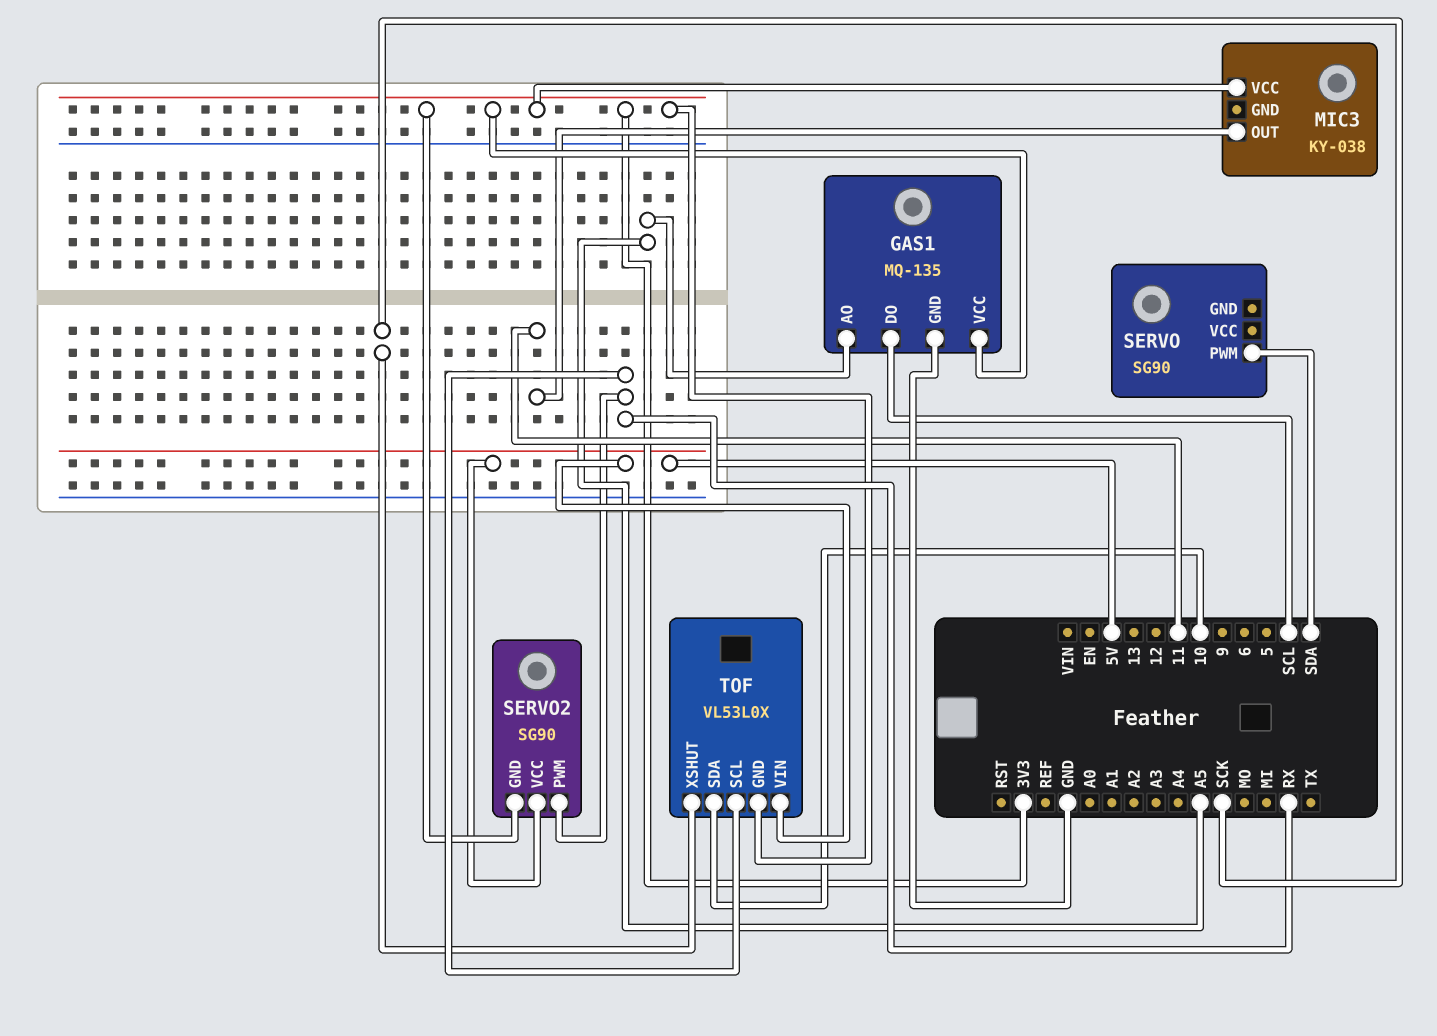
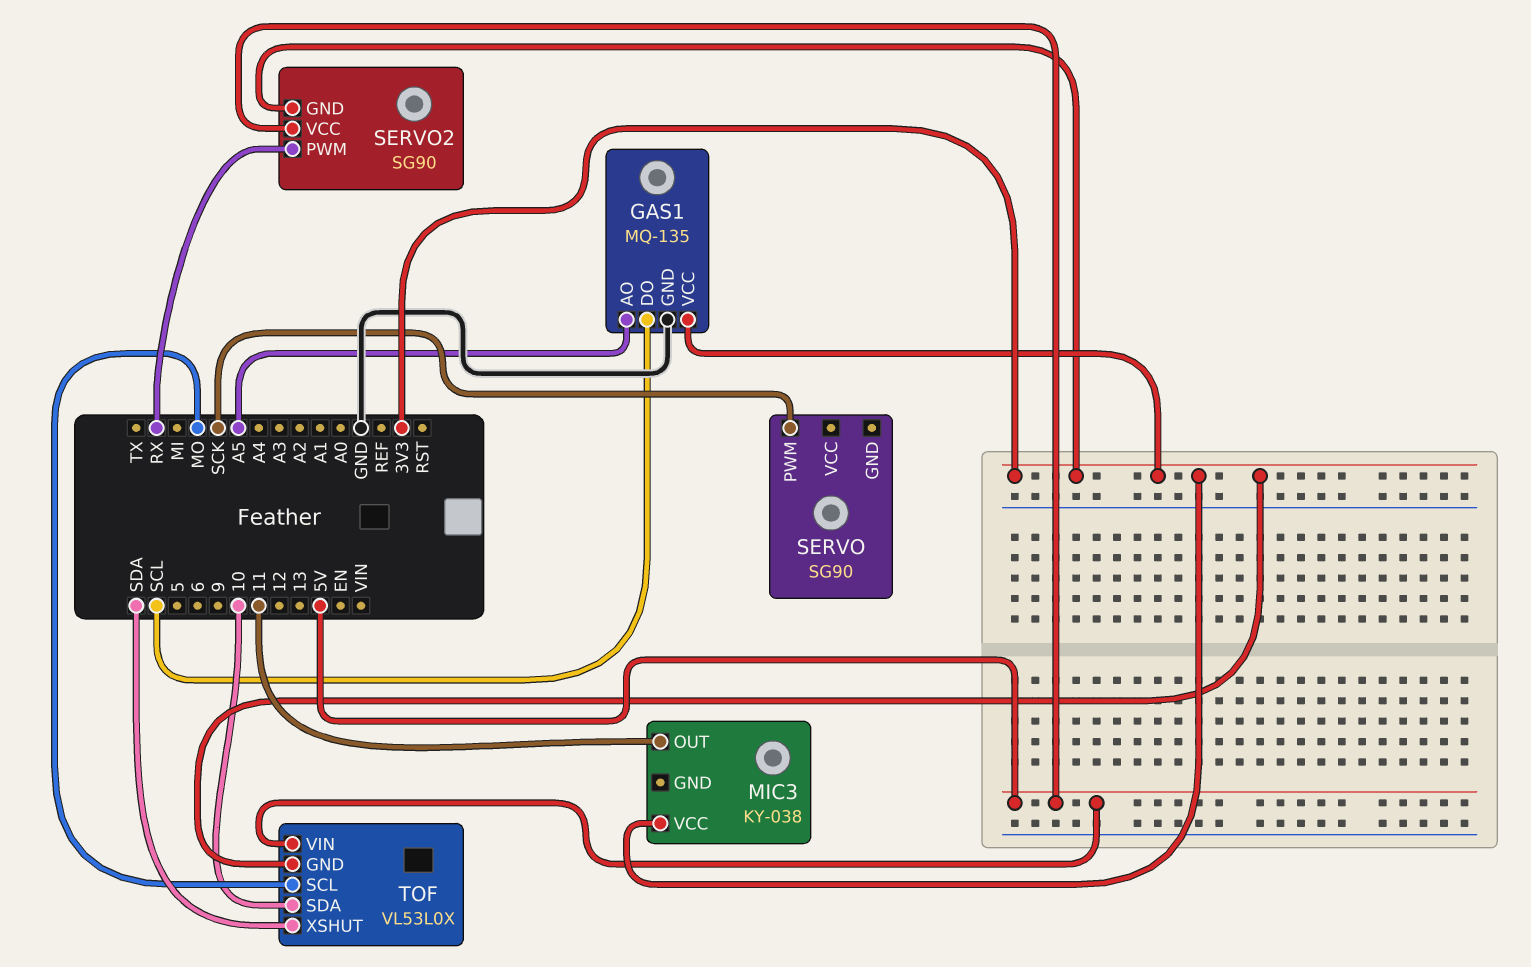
SERVO pin PWM: SDA -> SCK
TOF pin SCL: RX -> MO
TOF pin XSHUT: SCK -> SDA

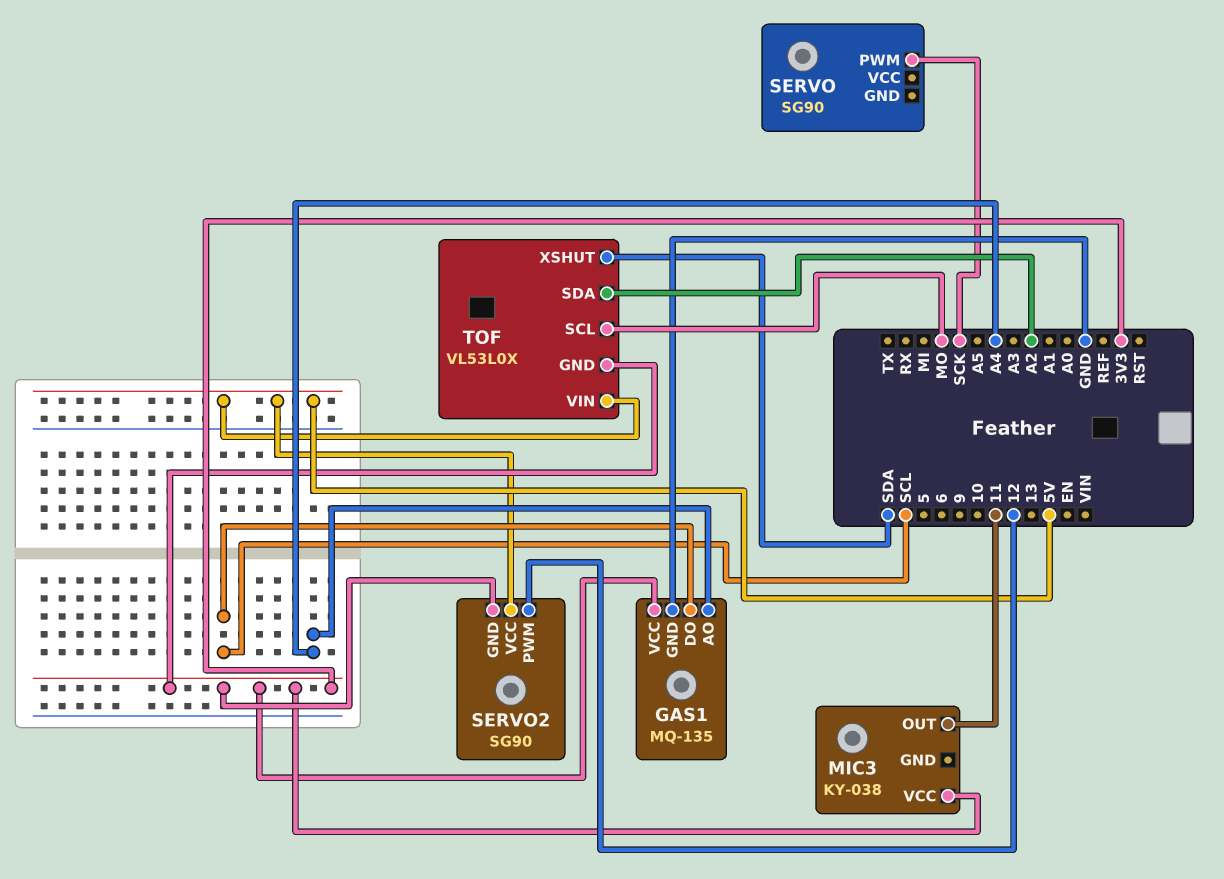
GAS1 pin AO: A5 -> A4
SERVO2 pin PWM: RX -> 12
TOF pin SDA: 10 -> A2

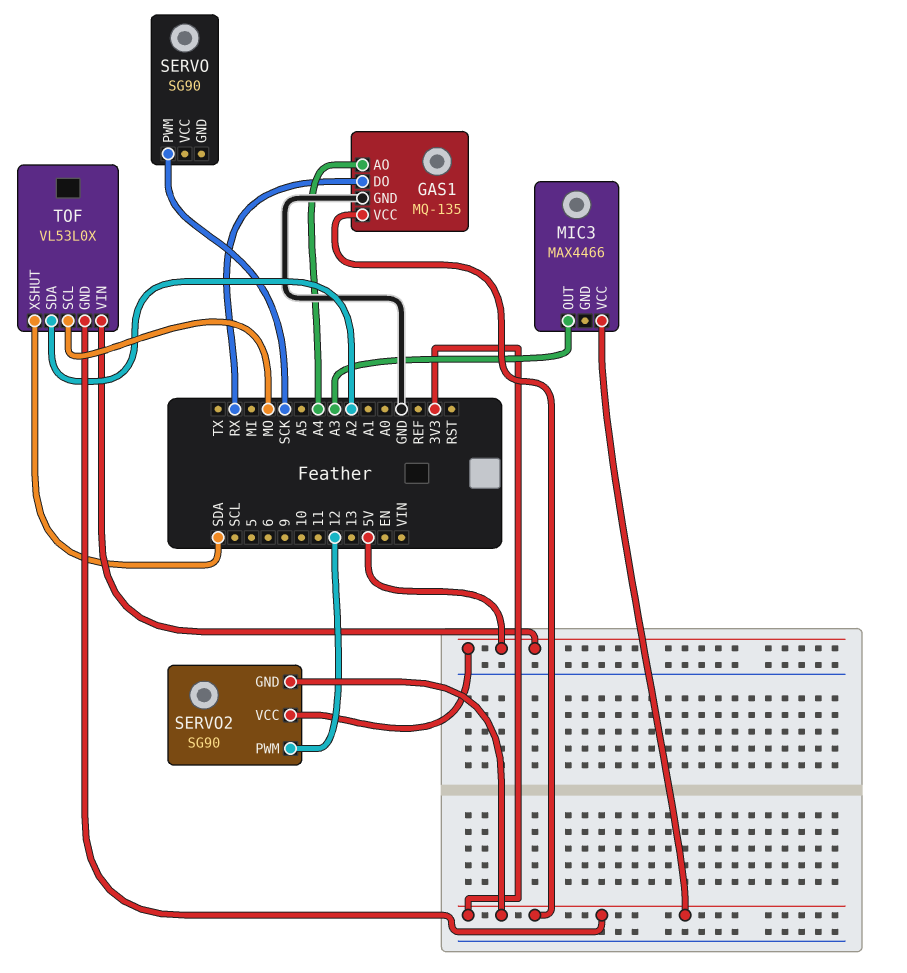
GAS1 pin DO: SCL -> RX
MIC3: KY-038 -> MAX4466
MIC3 pin OUT: 11 -> A3

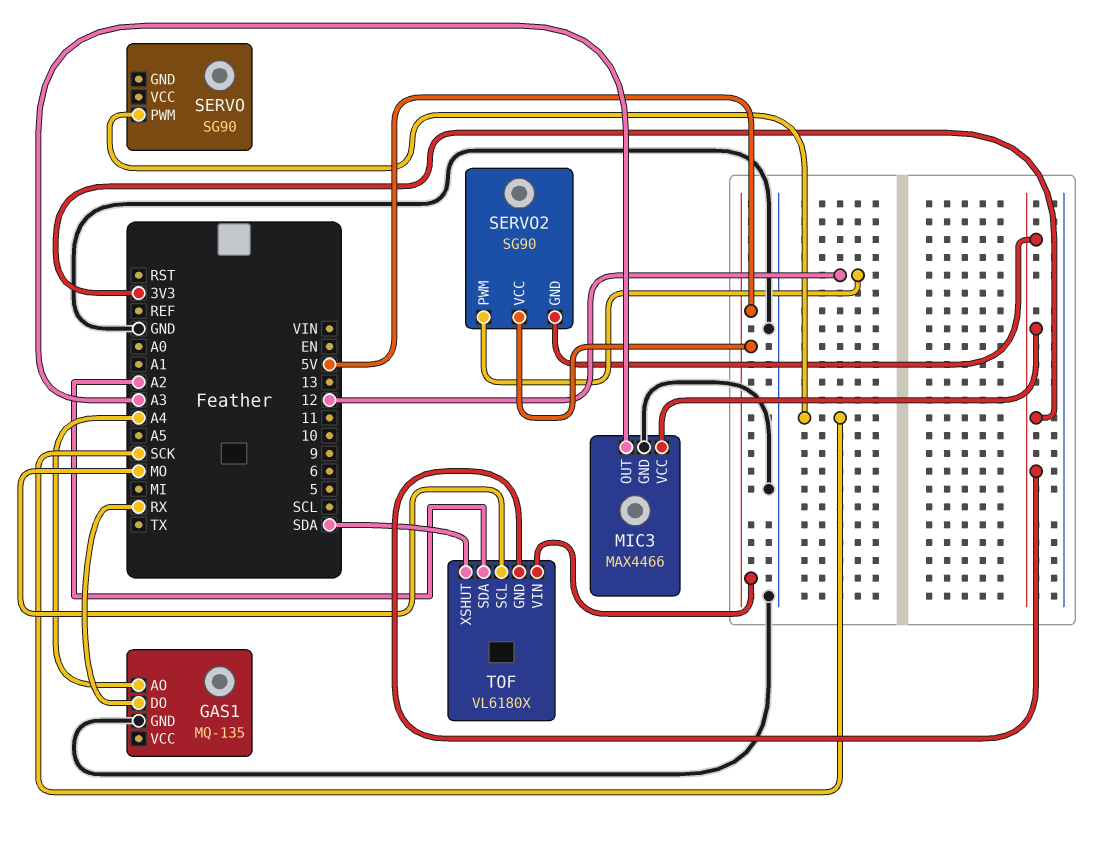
GAS1 pin VCC: 3V3 -> none
MIC3 pin GND: none -> GND
TOF: VL53L0X -> VL6180X

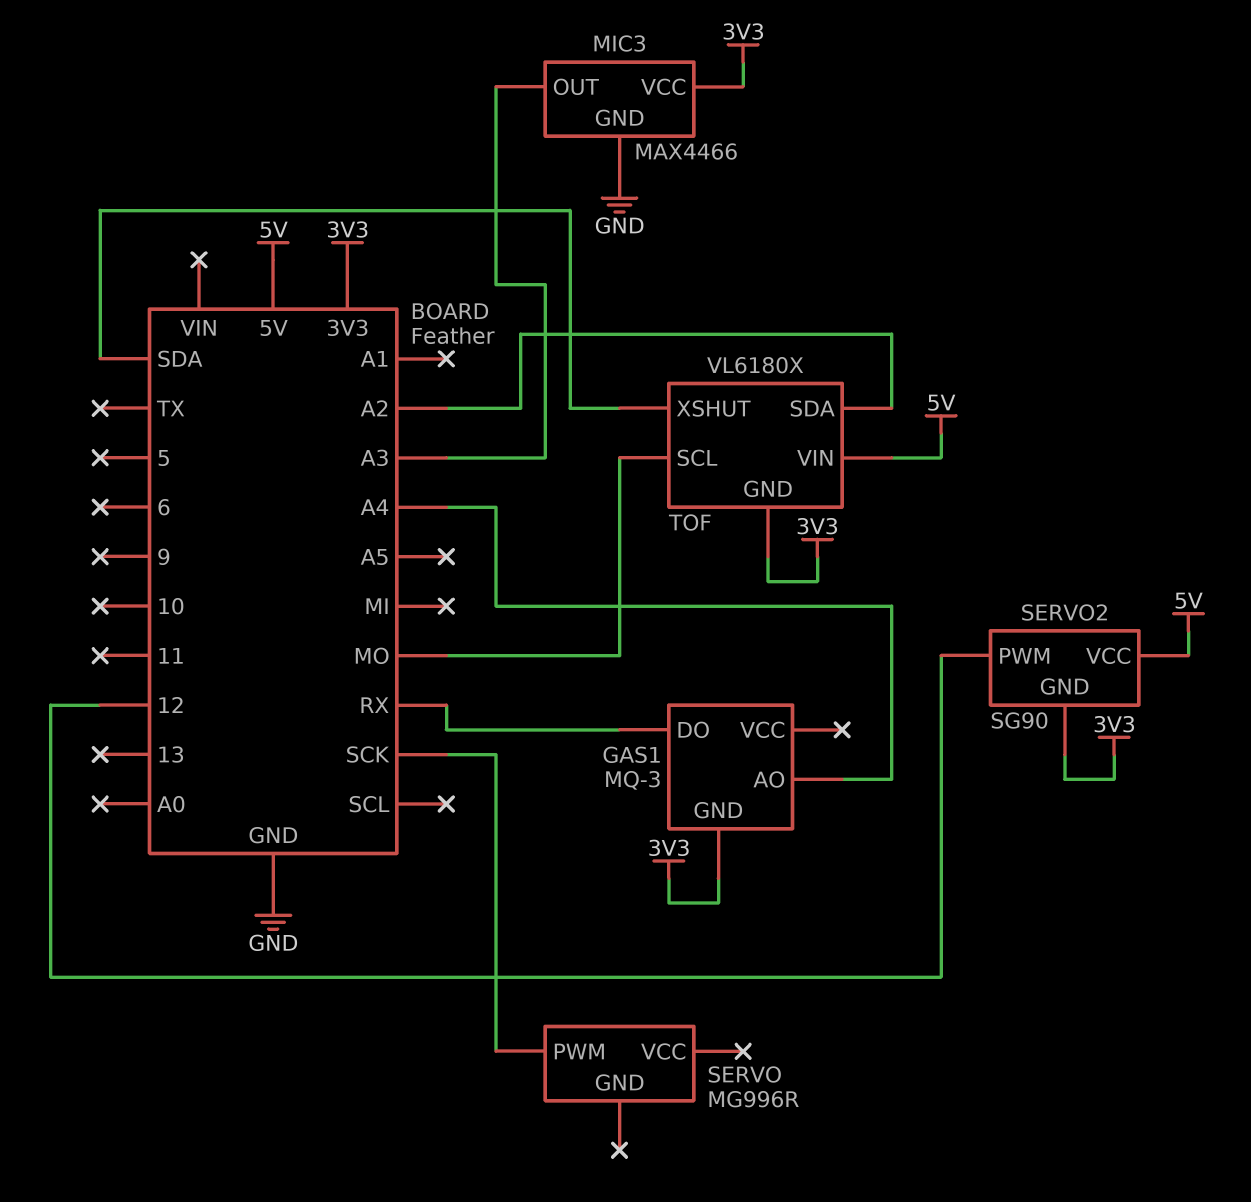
GAS1: MQ-135 -> MQ-3
GAS1 pin GND: GND -> 3V3
SERVO: SG90 -> MG996R

